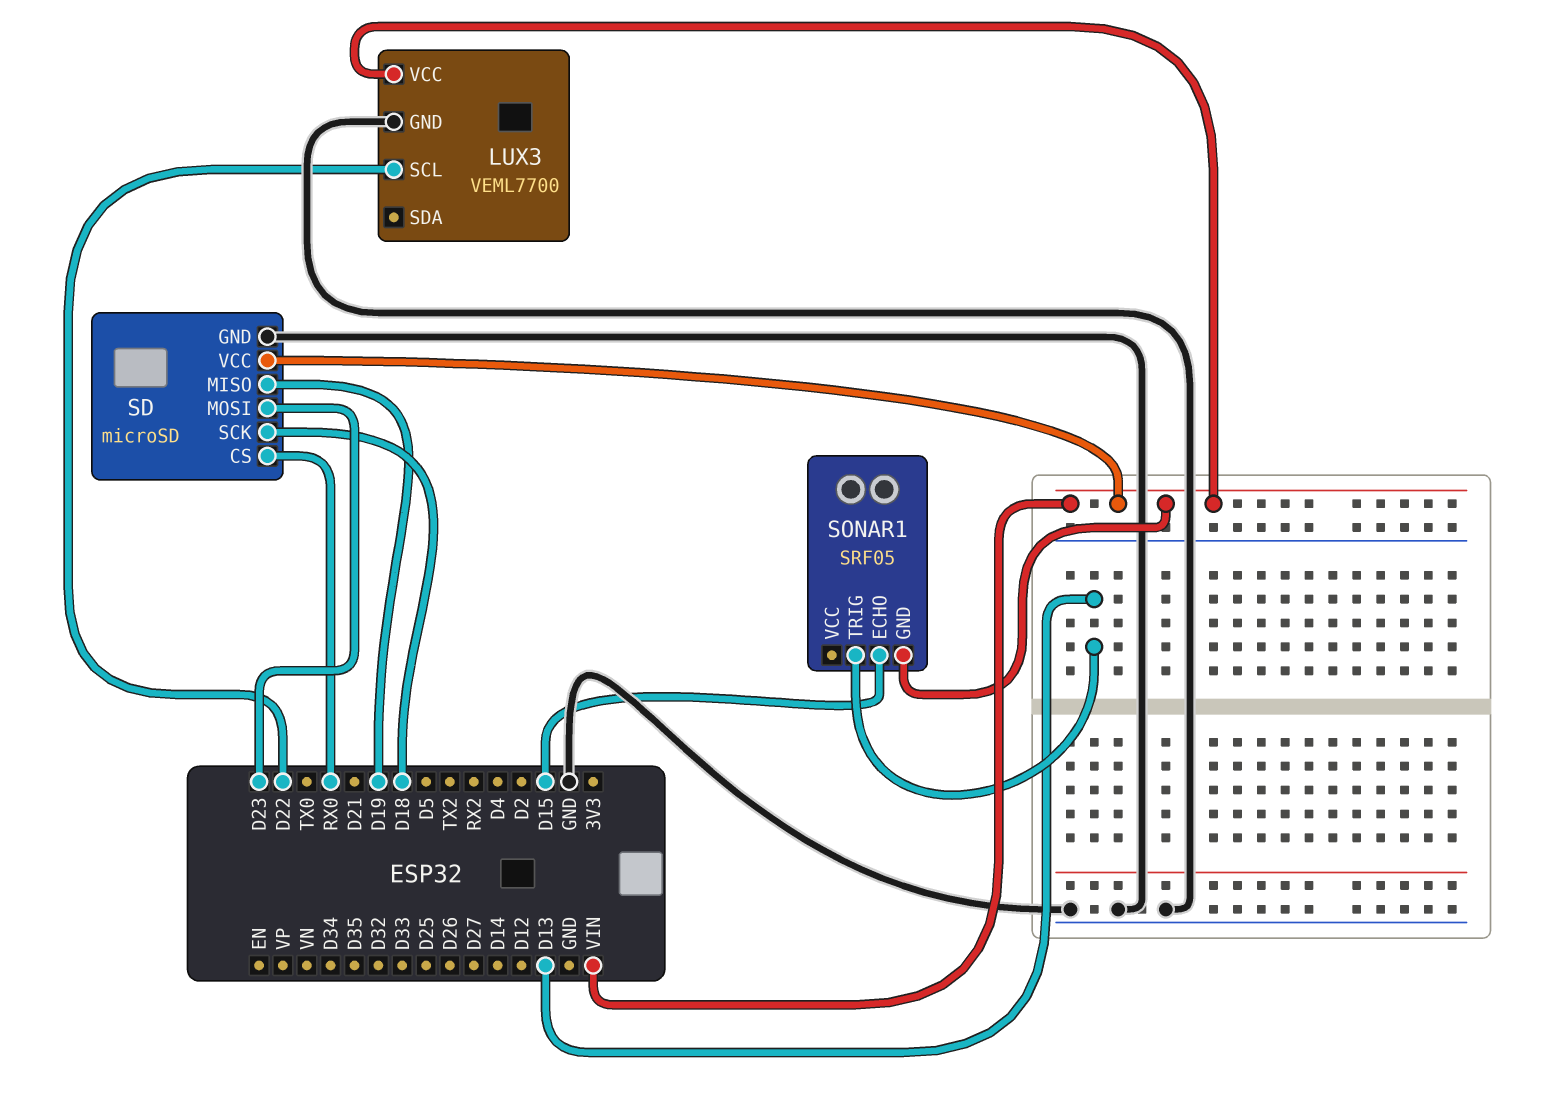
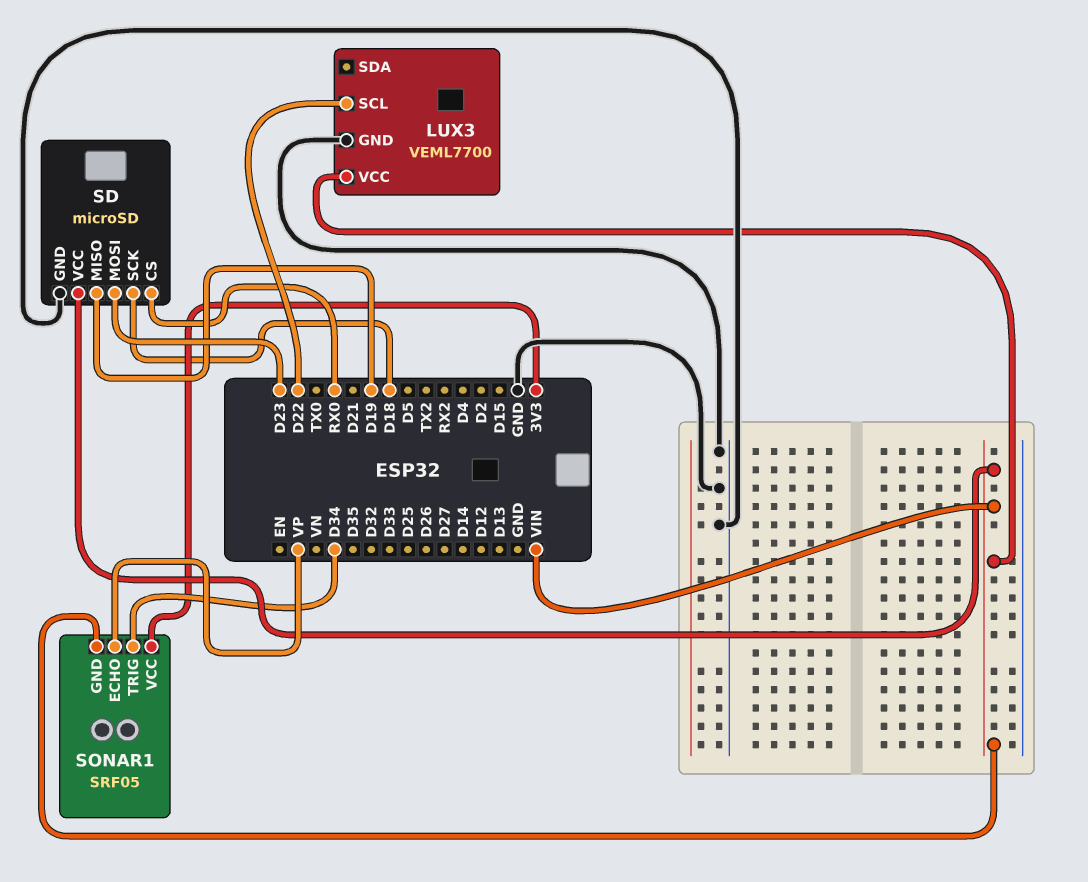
SONAR1 pin ECHO: D15 -> VP
SONAR1 pin TRIG: D13 -> D34
SONAR1 pin VCC: none -> 3V3

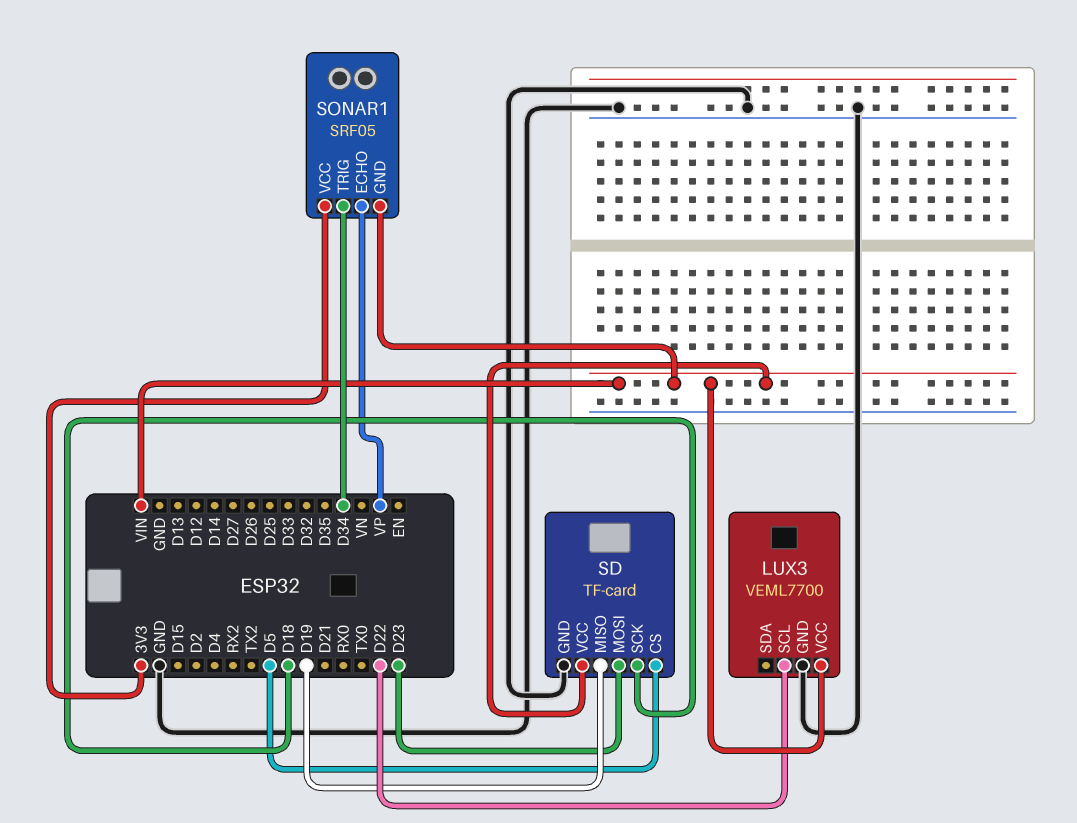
SD: microSD -> TF-card
SD pin CS: RX0 -> D5

